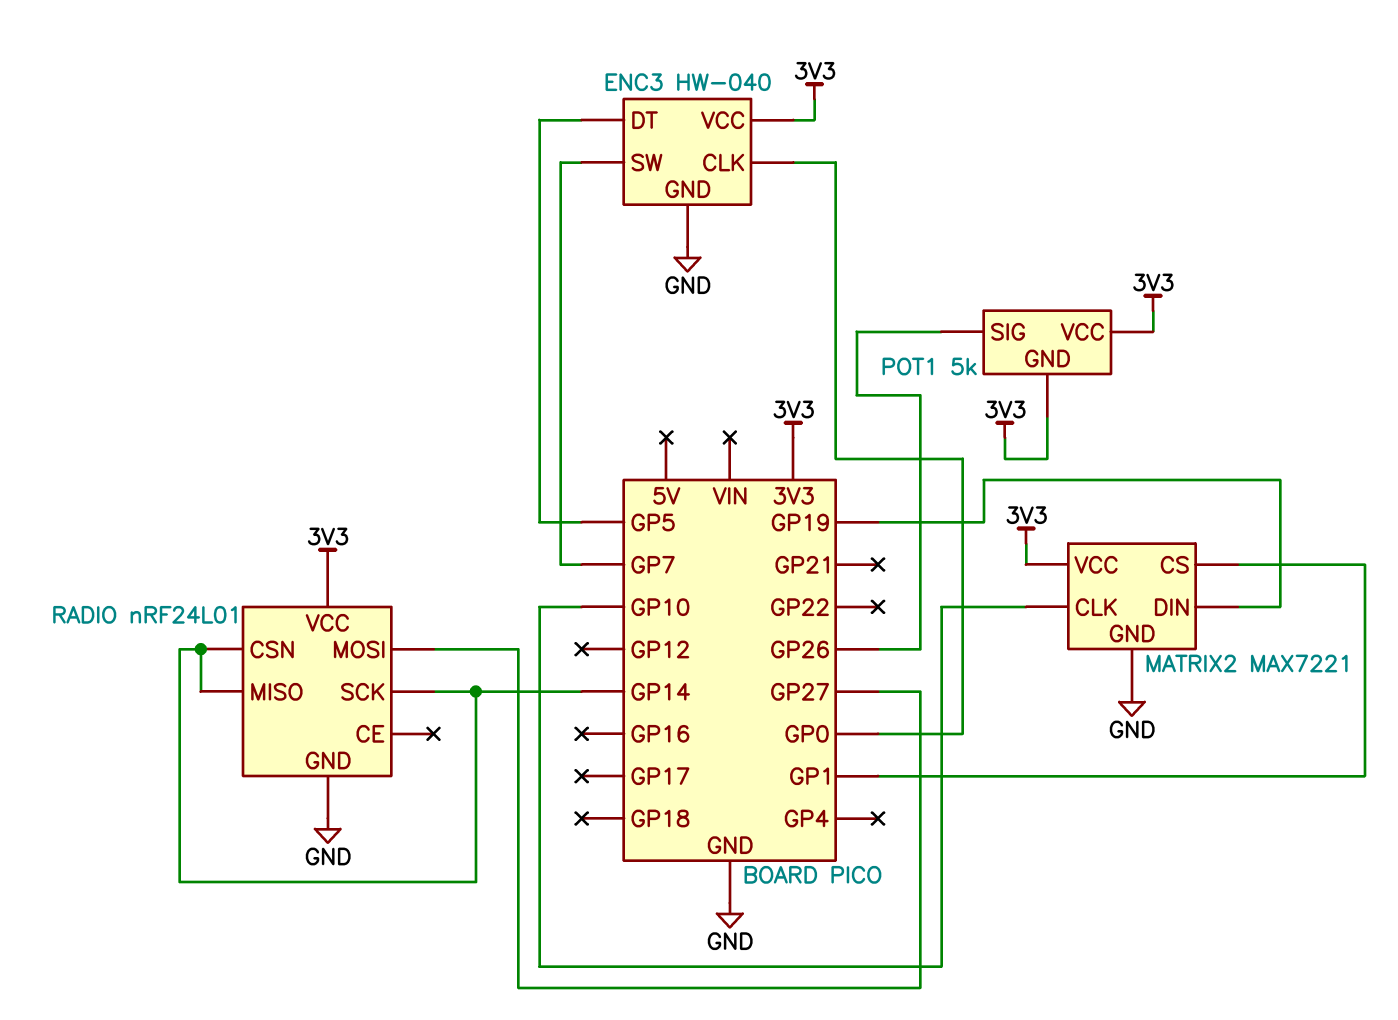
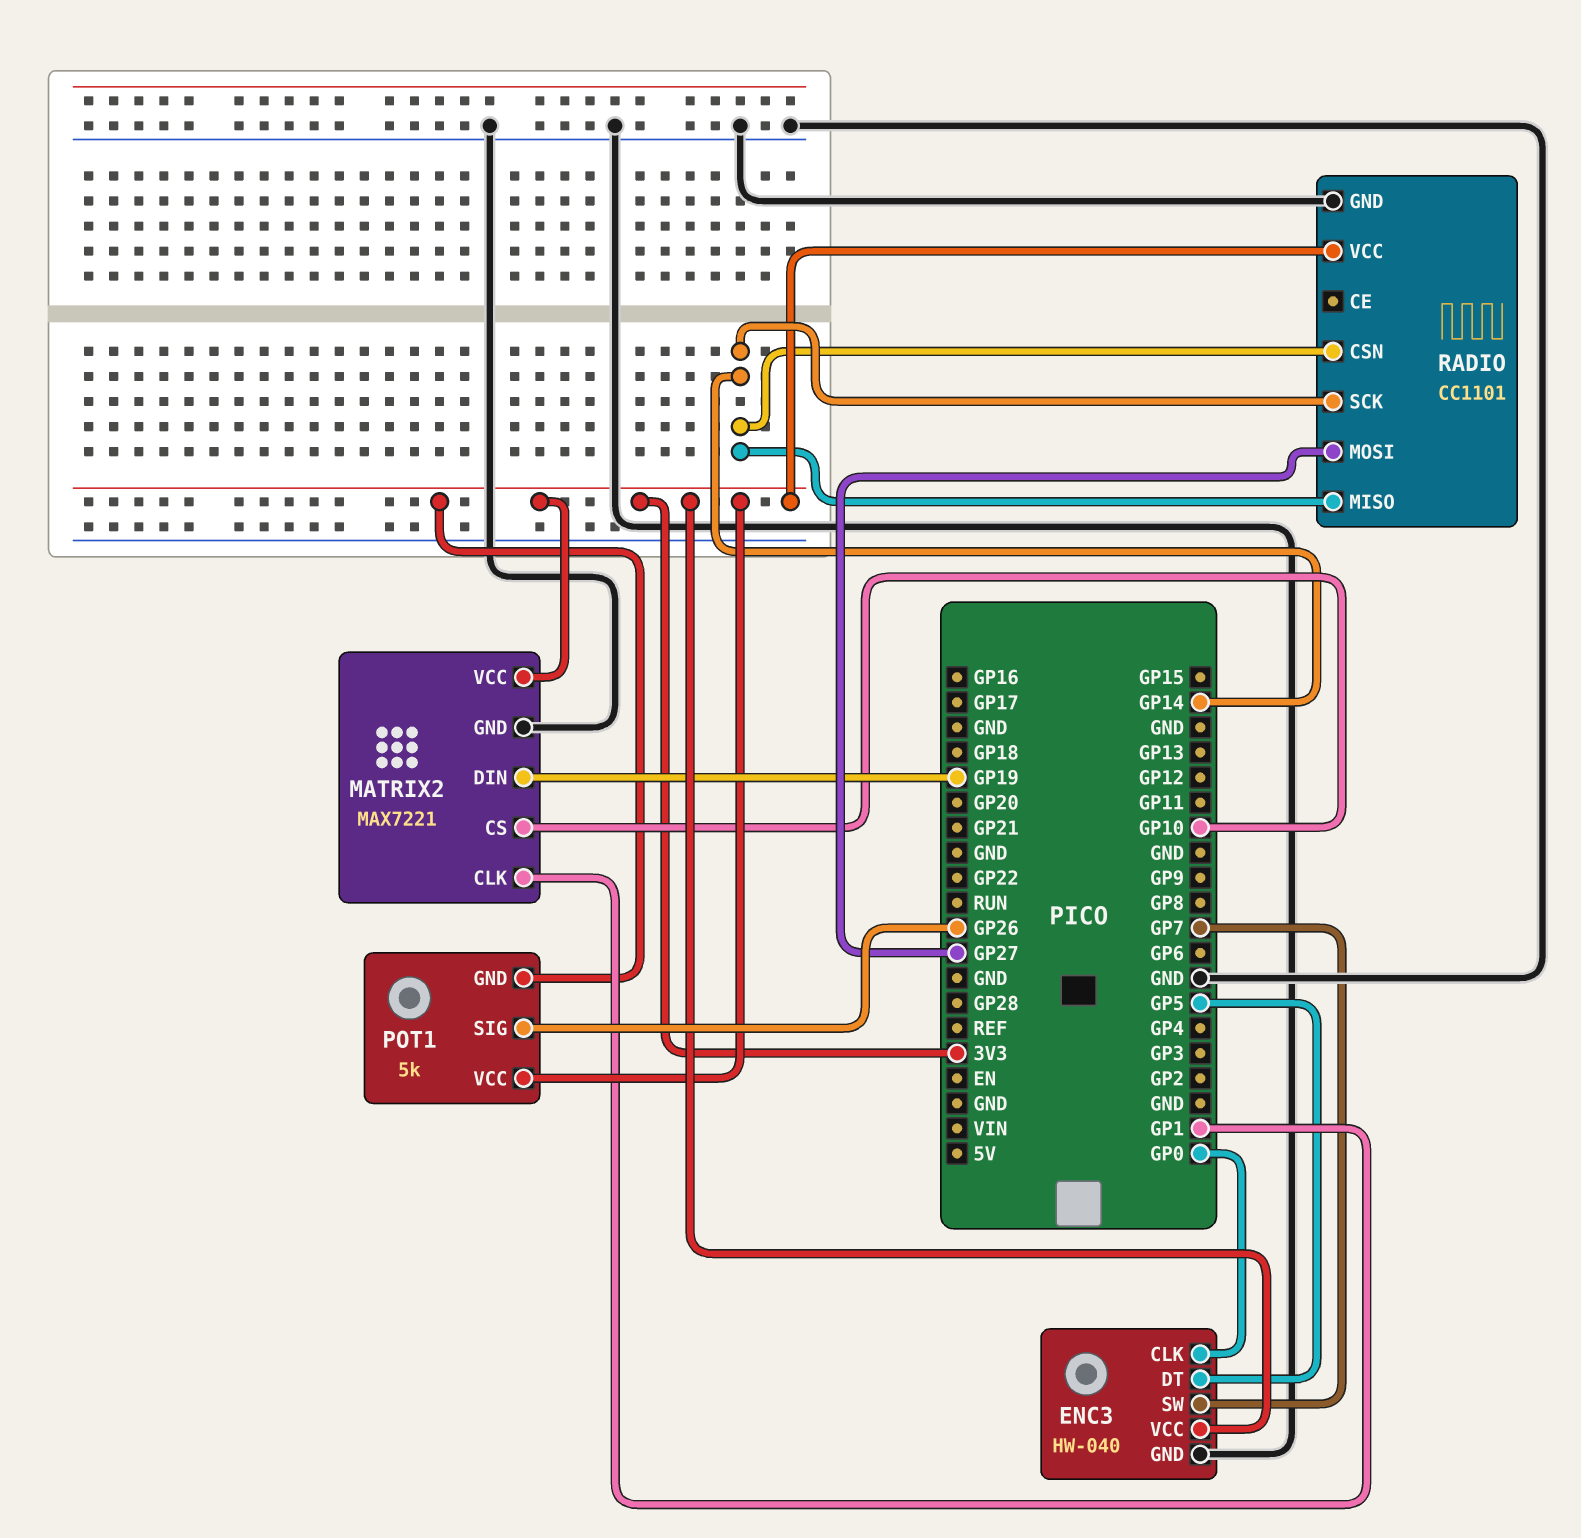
MATRIX2 pin CLK: GP10 -> GP1
MATRIX2 pin CS: GP1 -> GP10
RADIO: nRF24L01 -> CC1101

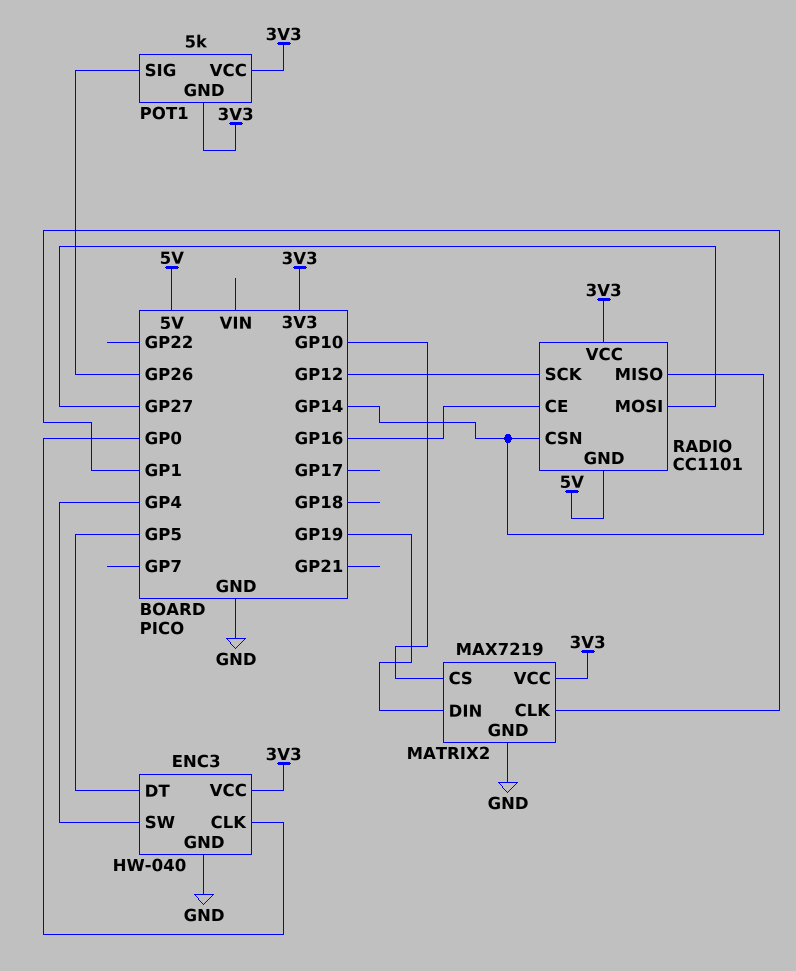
ENC3 pin SW: GP7 -> GP4
MATRIX2: MAX7221 -> MAX7219
RADIO pin CE: none -> GP16
RADIO pin GND: GND -> 5V
RADIO pin SCK: GP14 -> GP12

